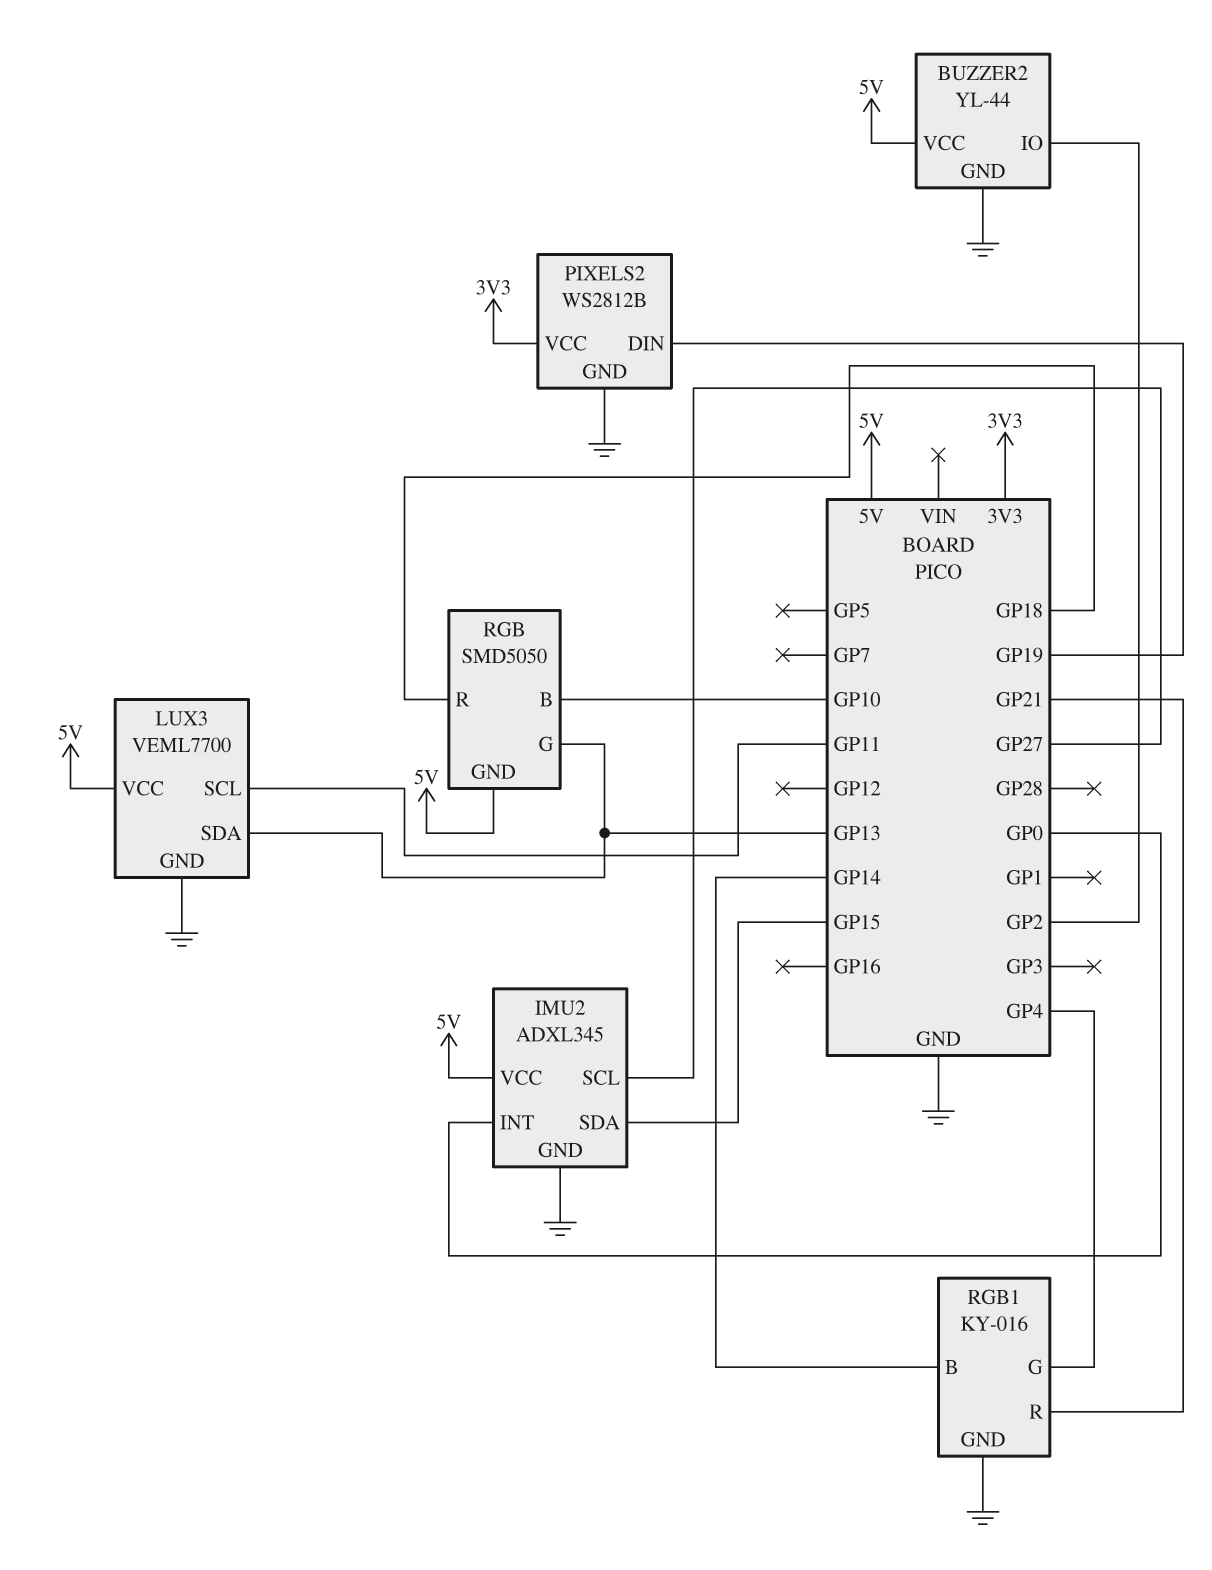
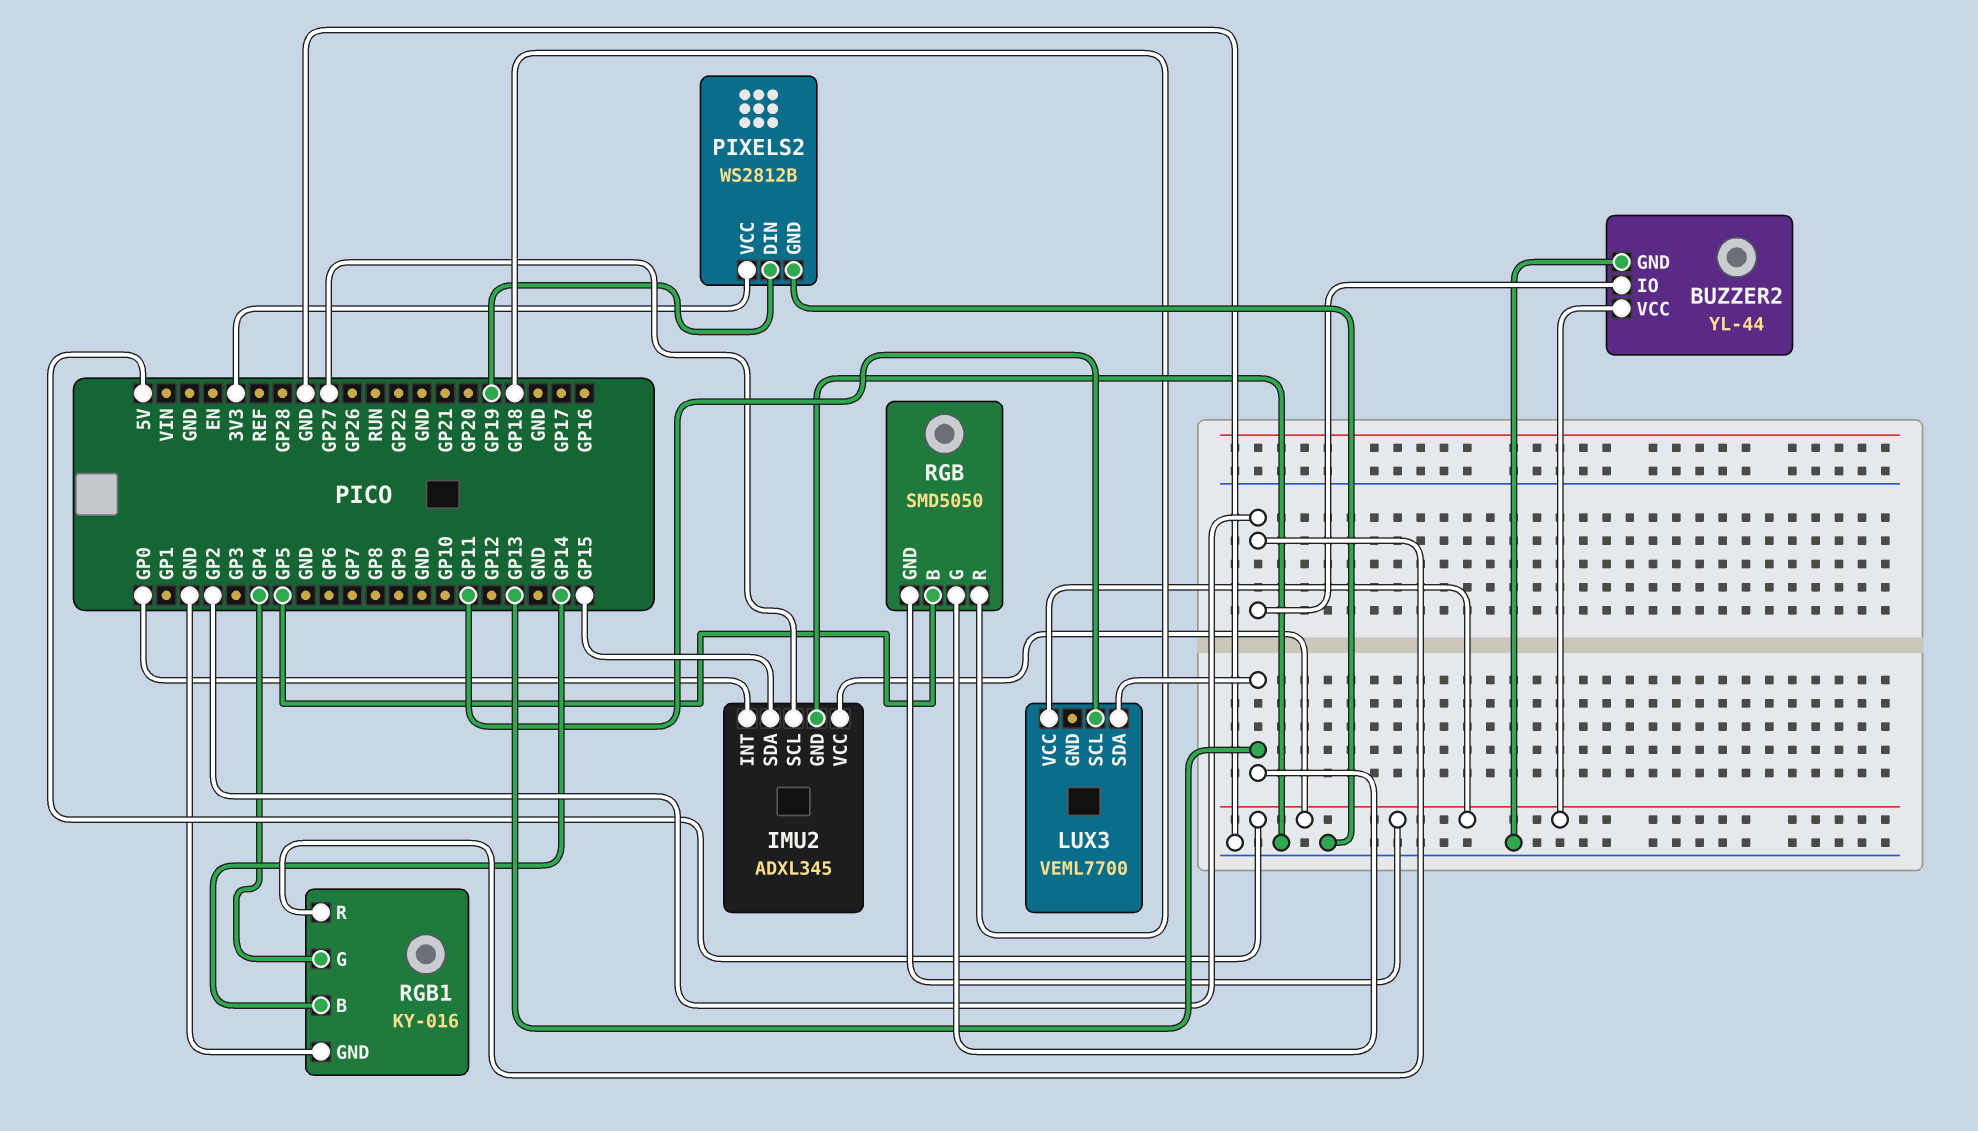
LUX3 pin GND: GND -> none
RGB pin B: GP10 -> GP5
RGB1 pin R: GP21 -> GP2

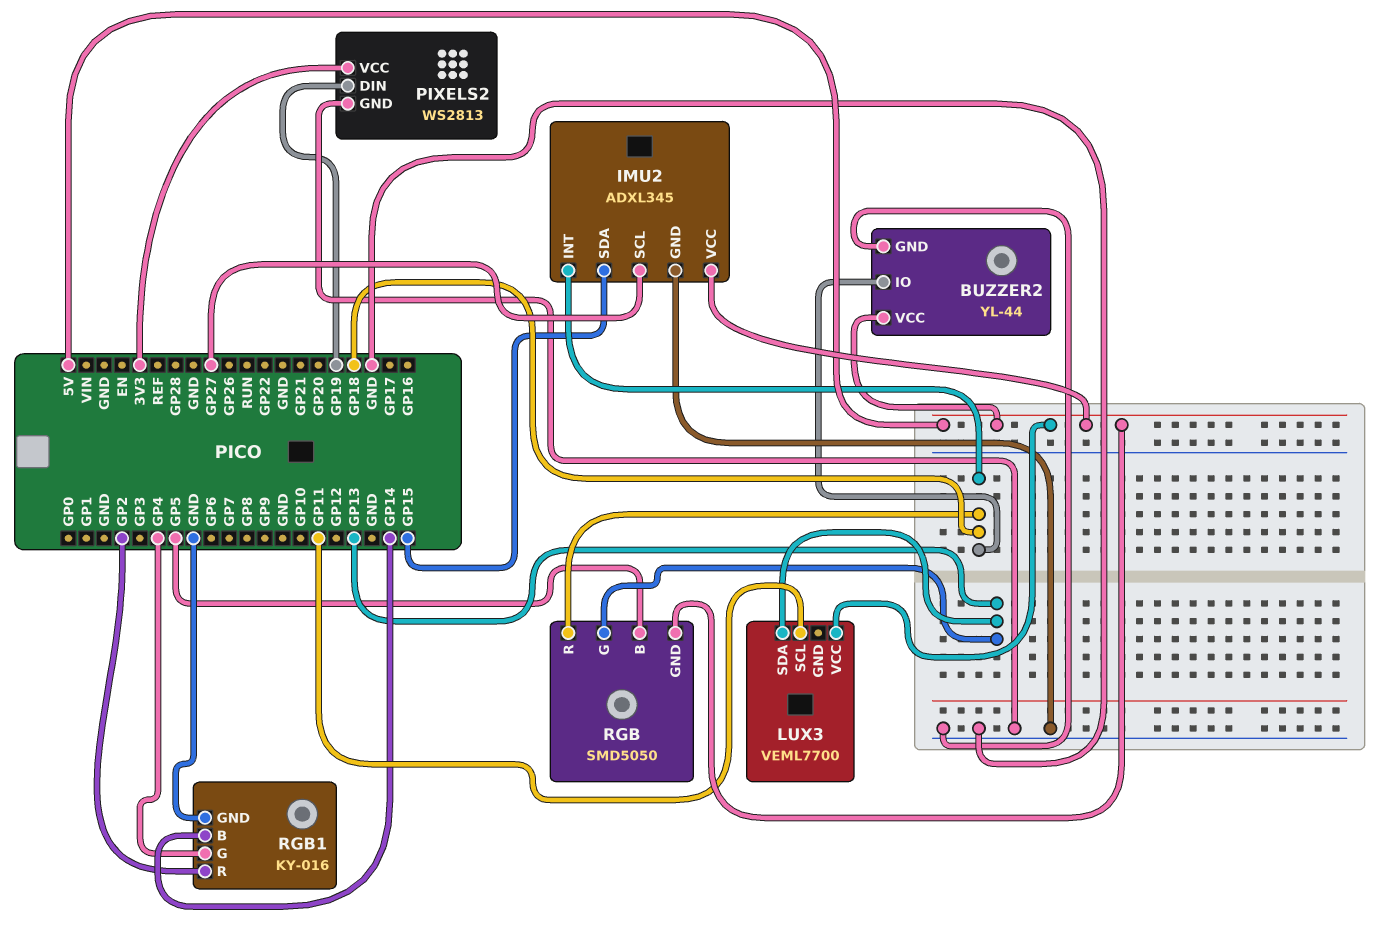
BUZZER2 pin IO: GP2 -> GP18
IMU2 pin INT: GP0 -> GP18
PIXELS2: WS2812B -> WS2813

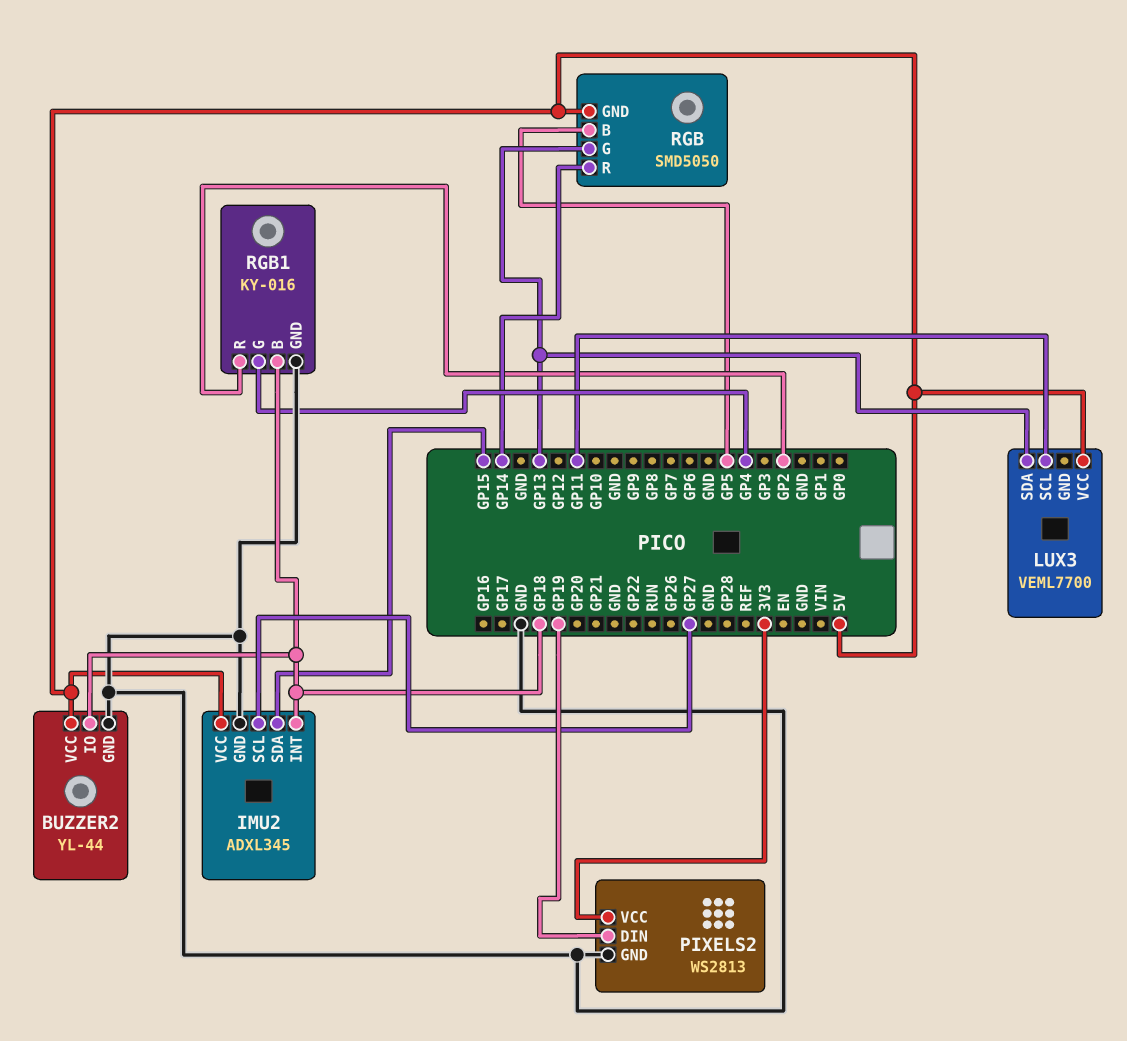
RGB pin R: GP18 -> GP14
RGB1 pin B: GP14 -> GP18

